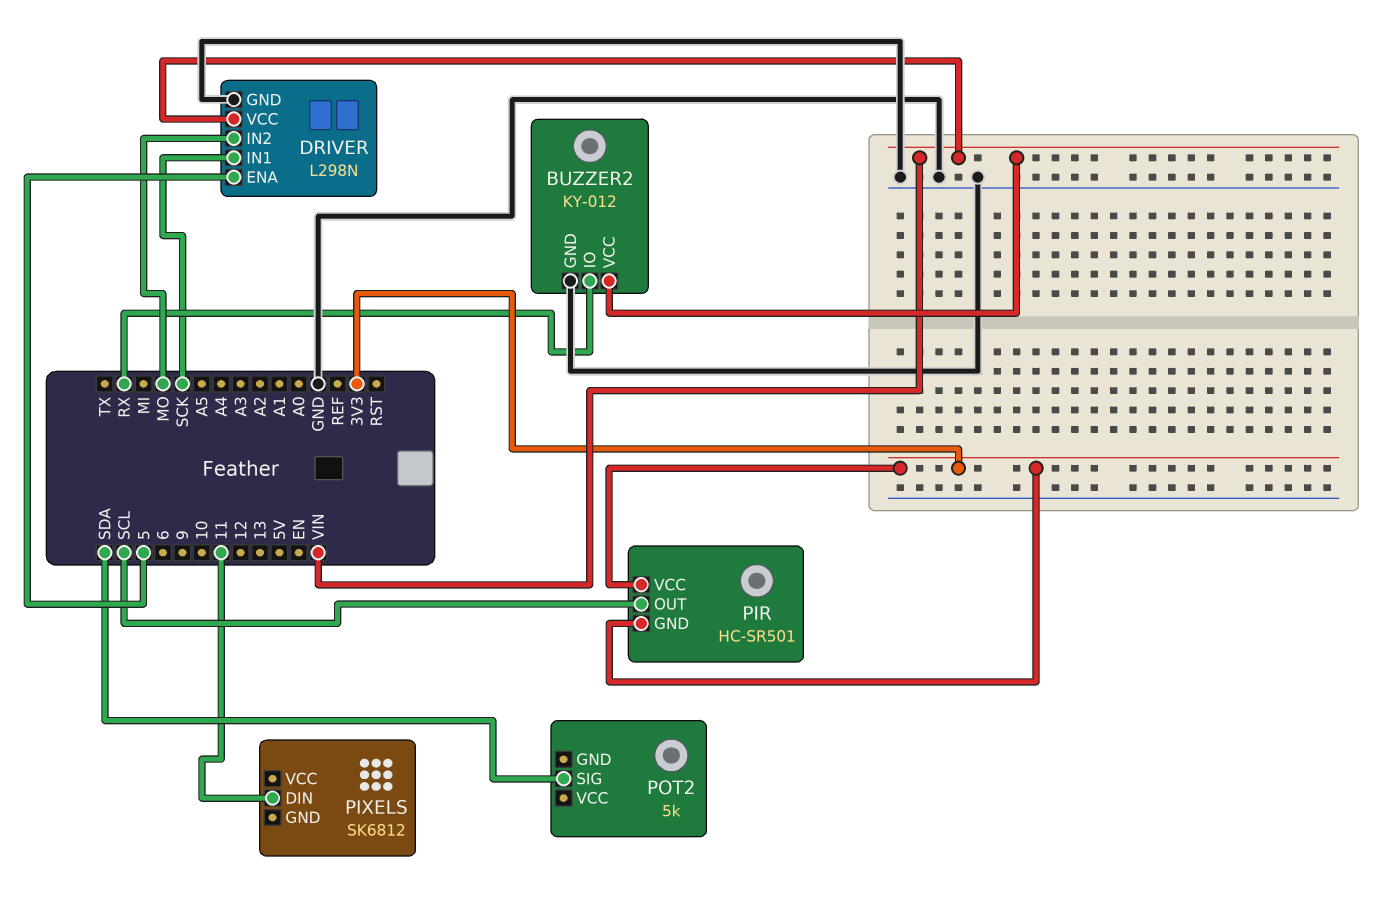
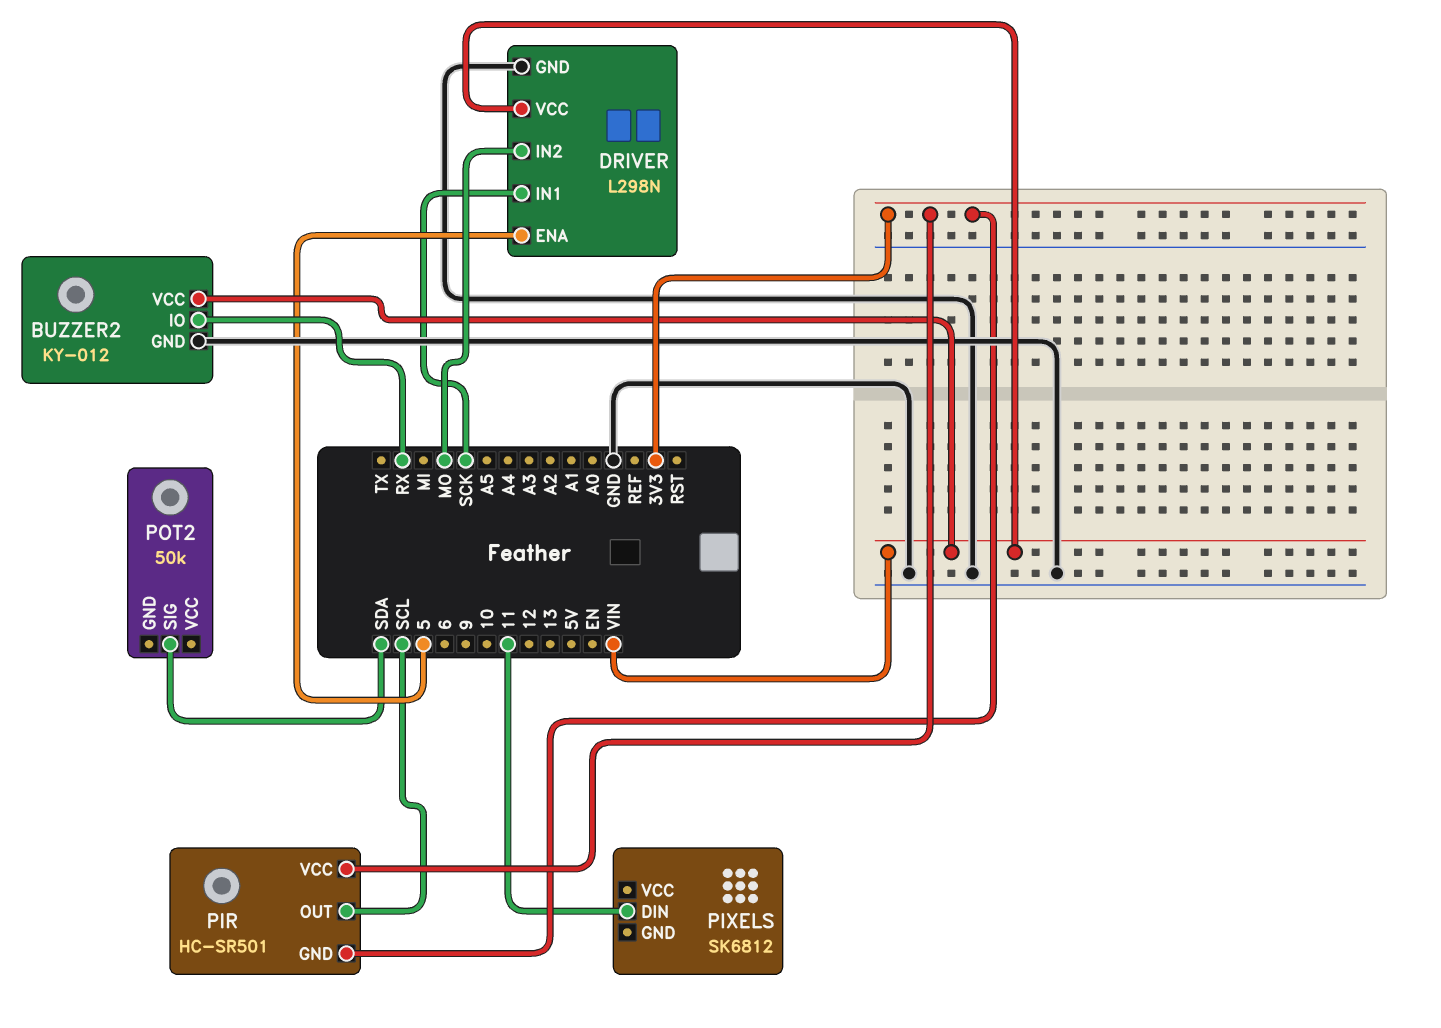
POT2: 5k -> 50k

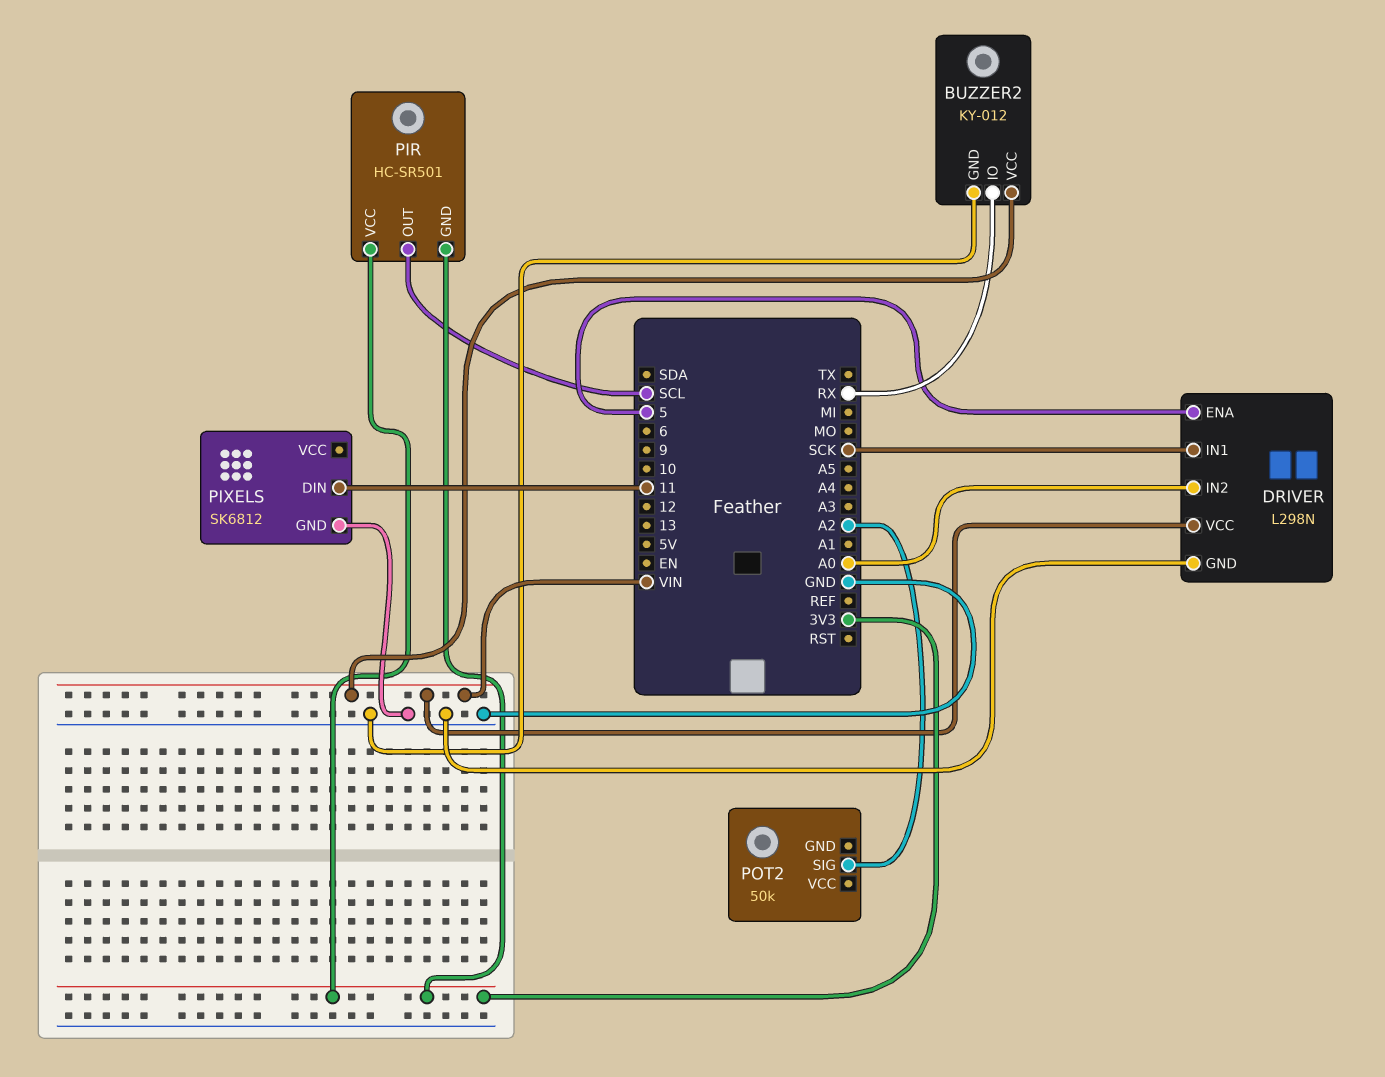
DRIVER pin IN2: MO -> A0
PIXELS pin GND: none -> GND
POT2 pin SIG: SDA -> A2

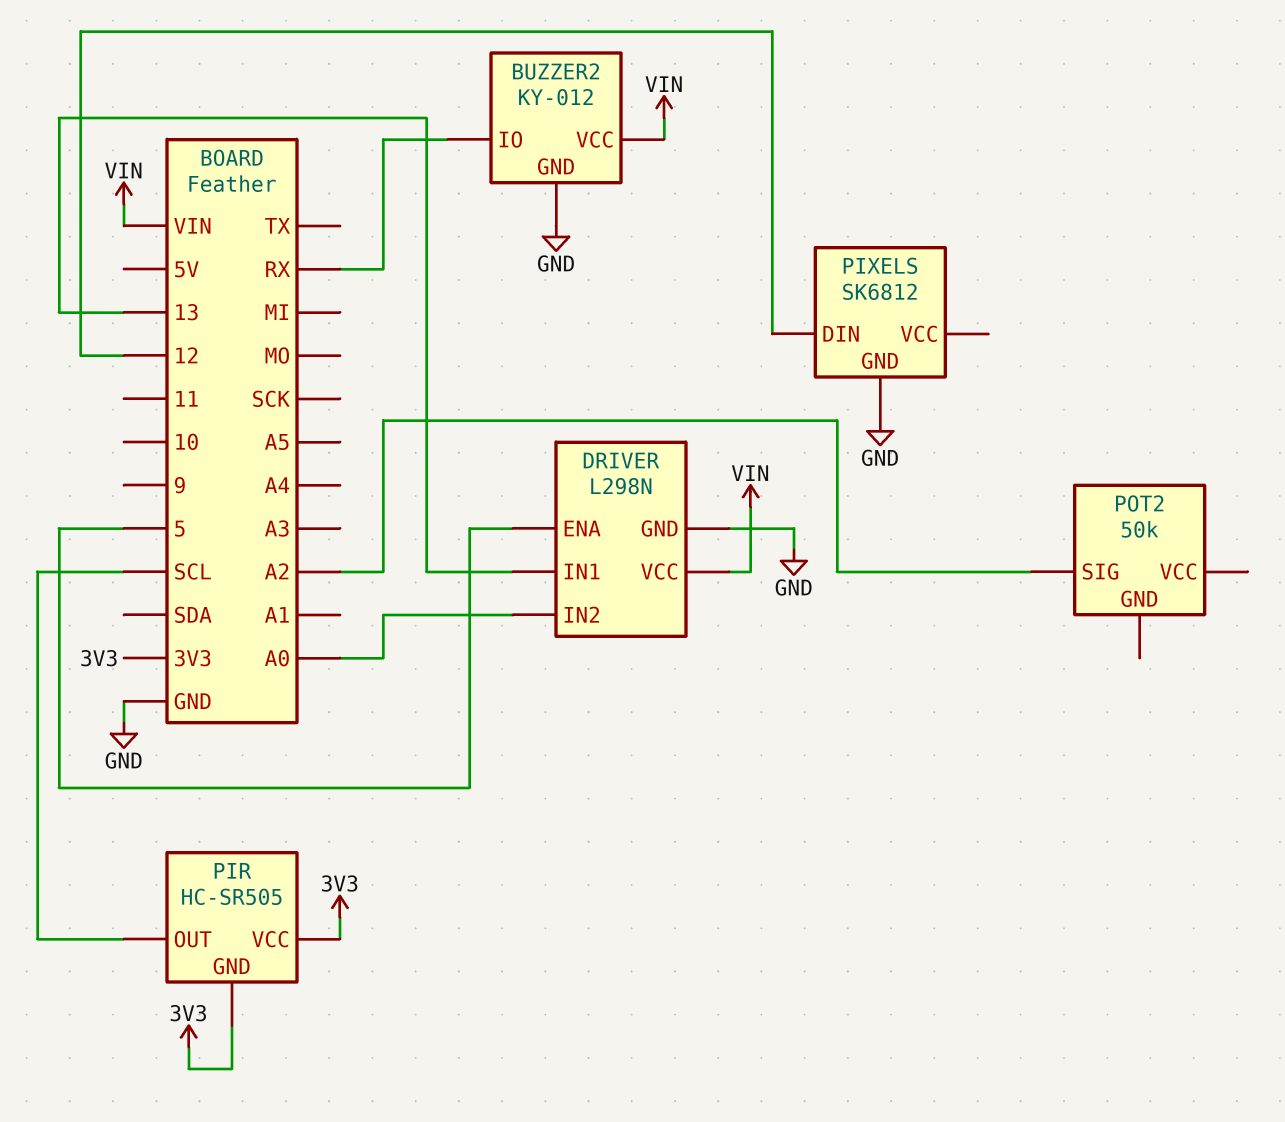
DRIVER pin IN1: SCK -> 13
PIR: HC-SR501 -> HC-SR505
PIXELS pin DIN: 11 -> 12

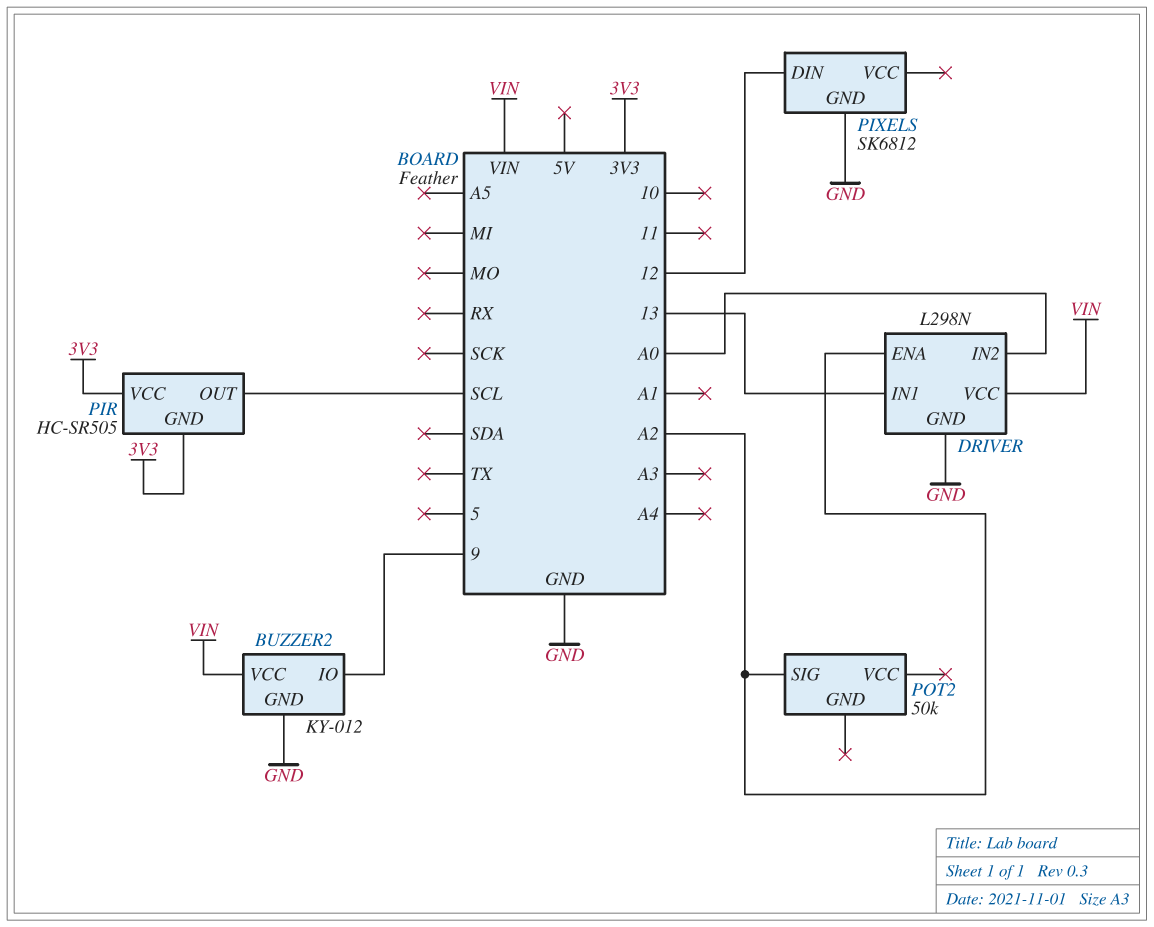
BUZZER2 pin IO: RX -> 9
DRIVER pin ENA: 5 -> A2

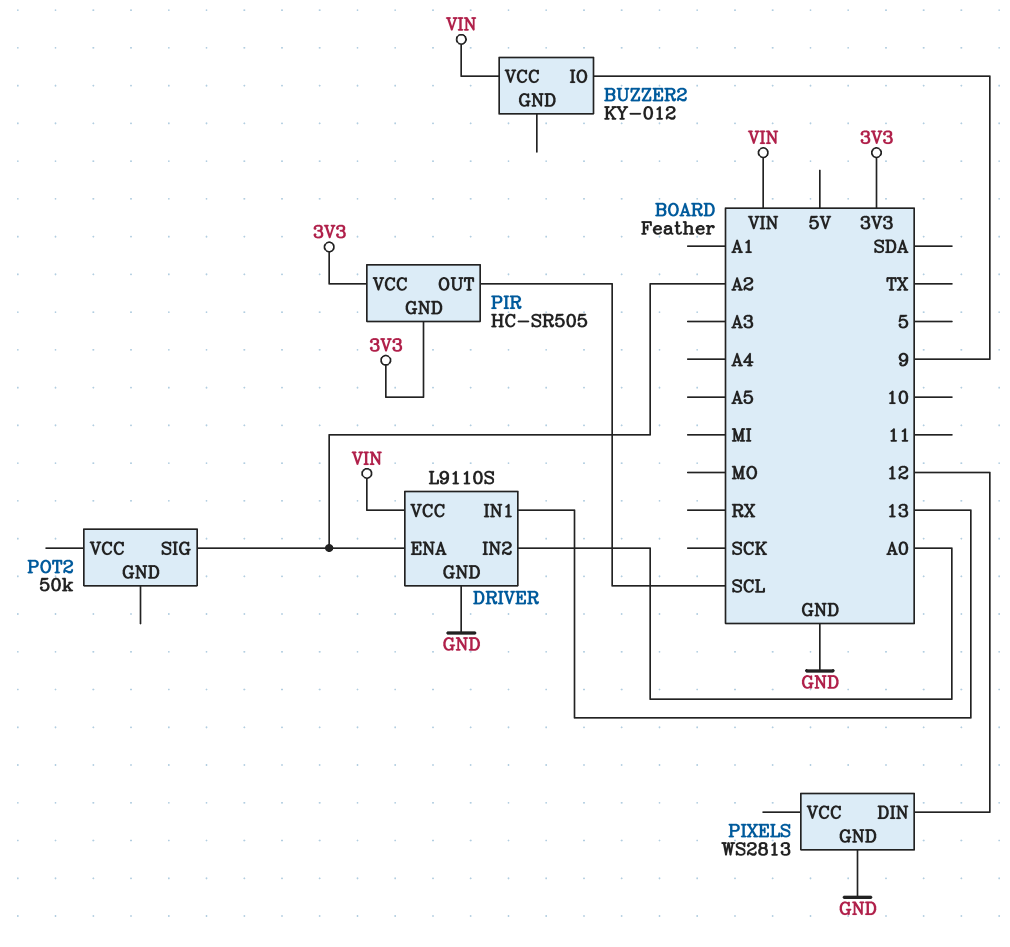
BUZZER2 pin GND: GND -> none
DRIVER: L298N -> L9110S
PIXELS: SK6812 -> WS2813

